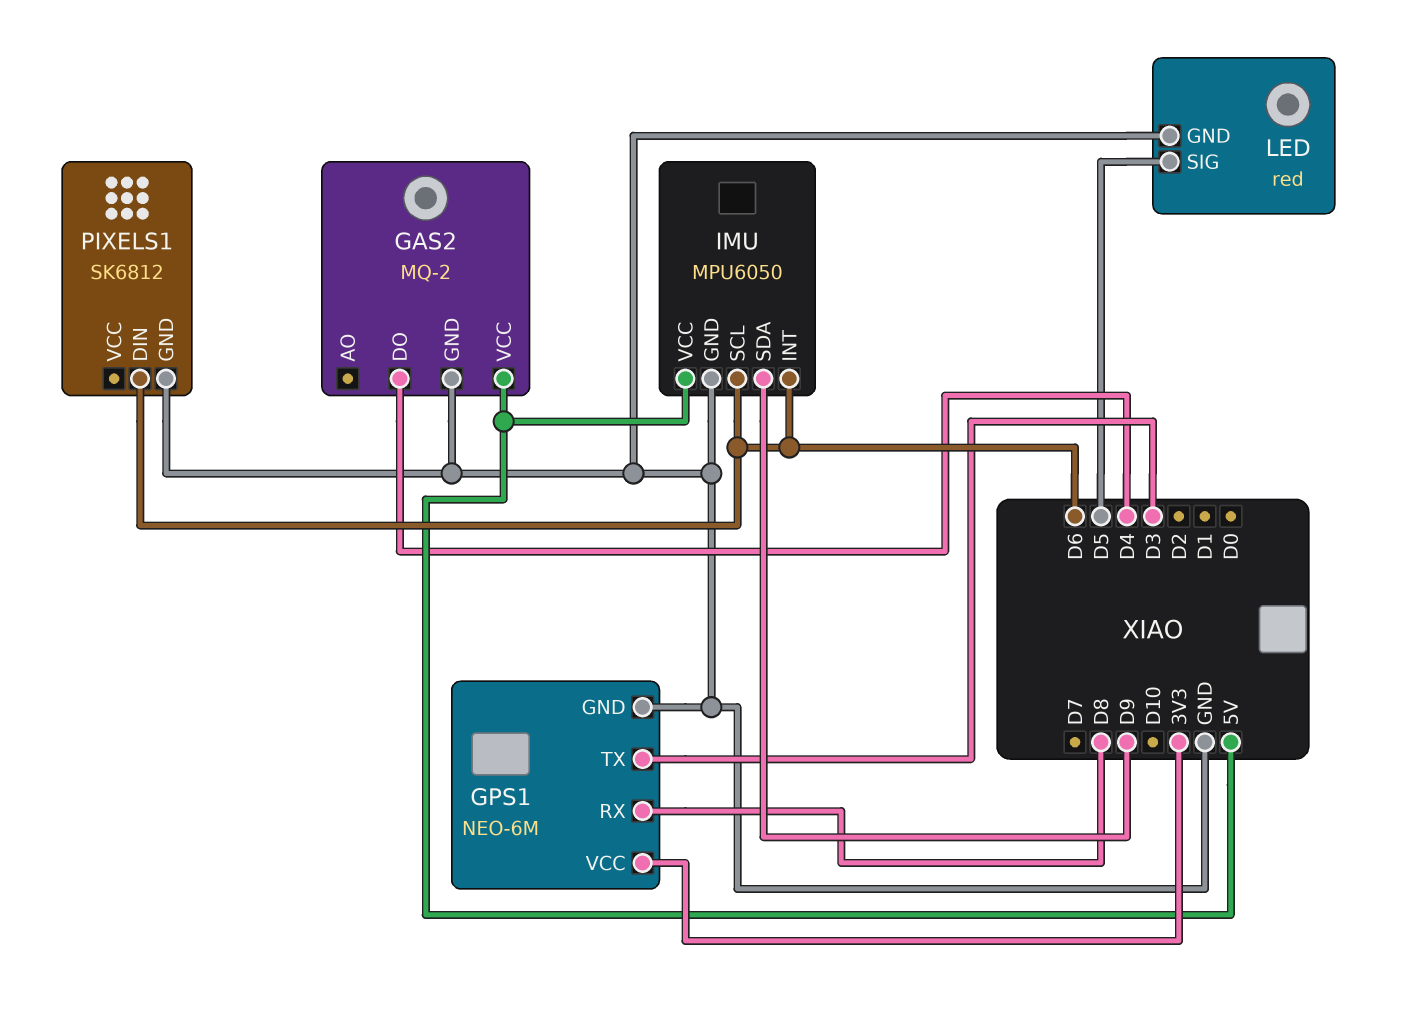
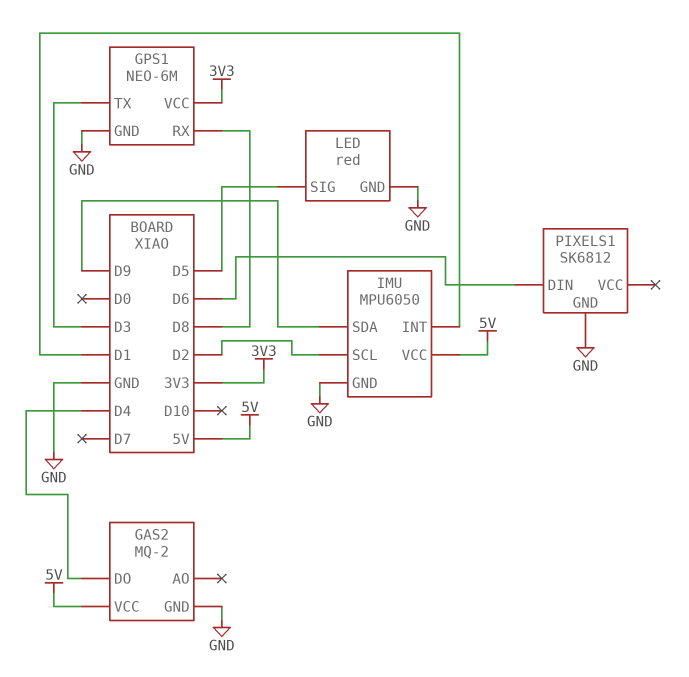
IMU pin INT: D6 -> D1
IMU pin SCL: D6 -> D2

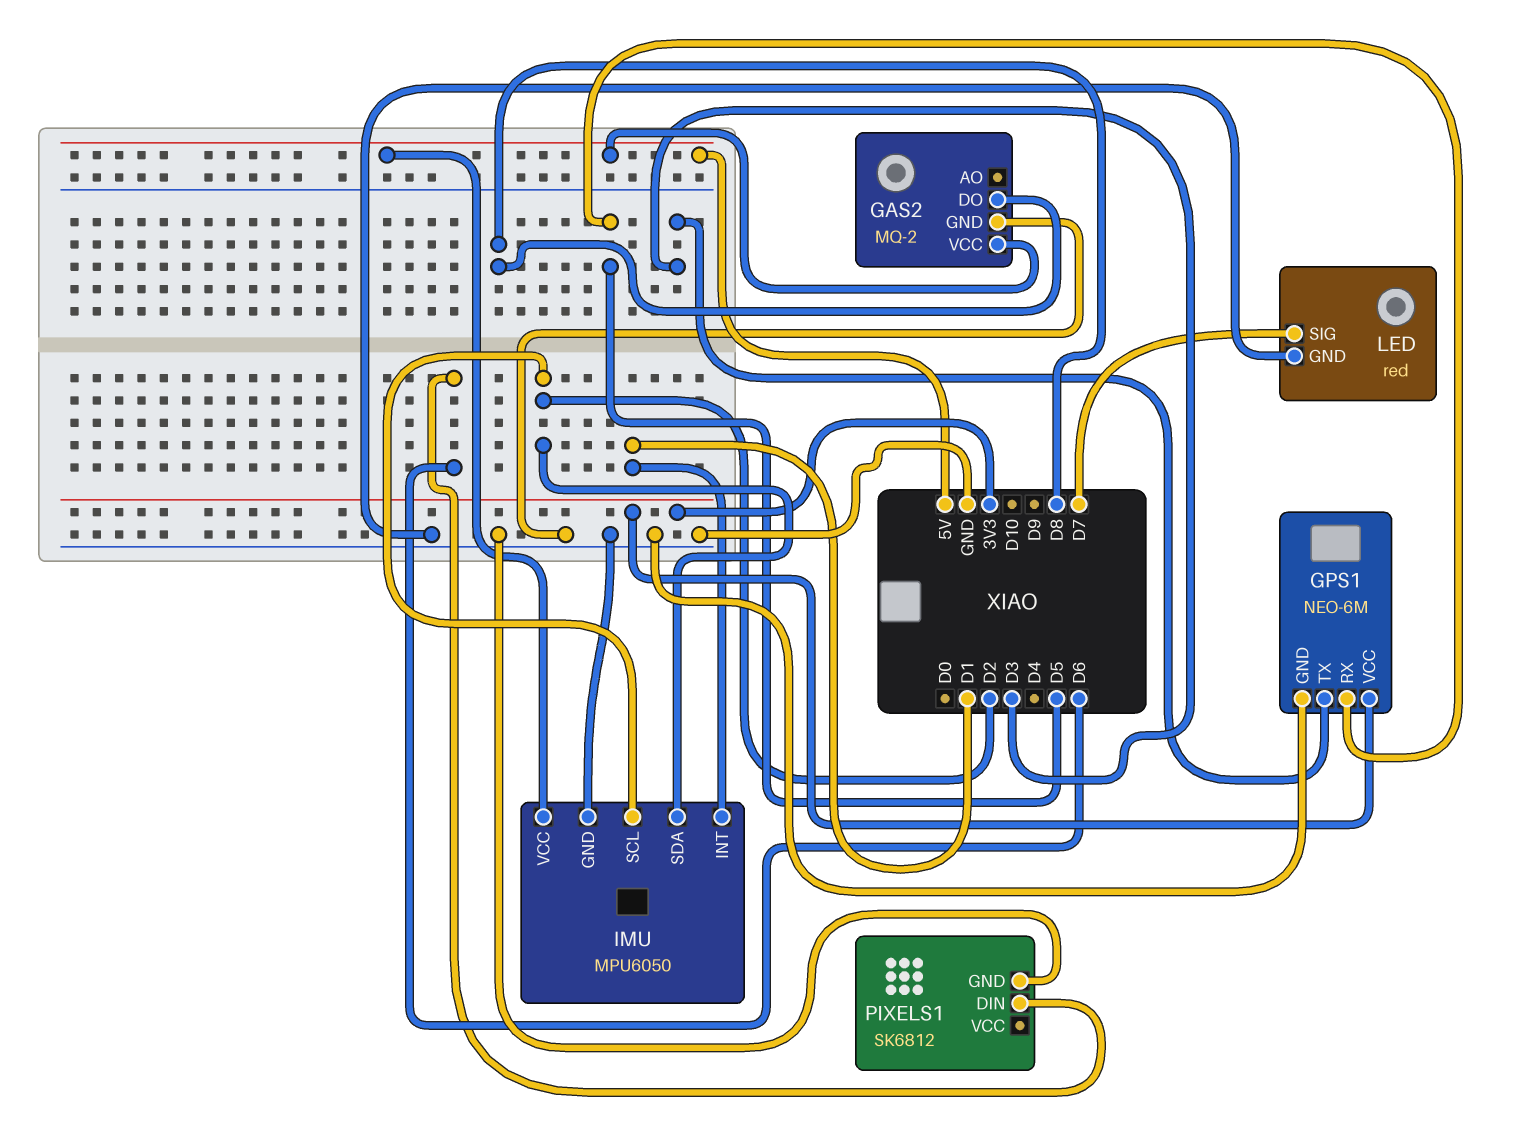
GAS2 pin DO: D4 -> D8
GPS1 pin RX: D8 -> D5
IMU pin SDA: D9 -> D2
LED pin SIG: D5 -> D7

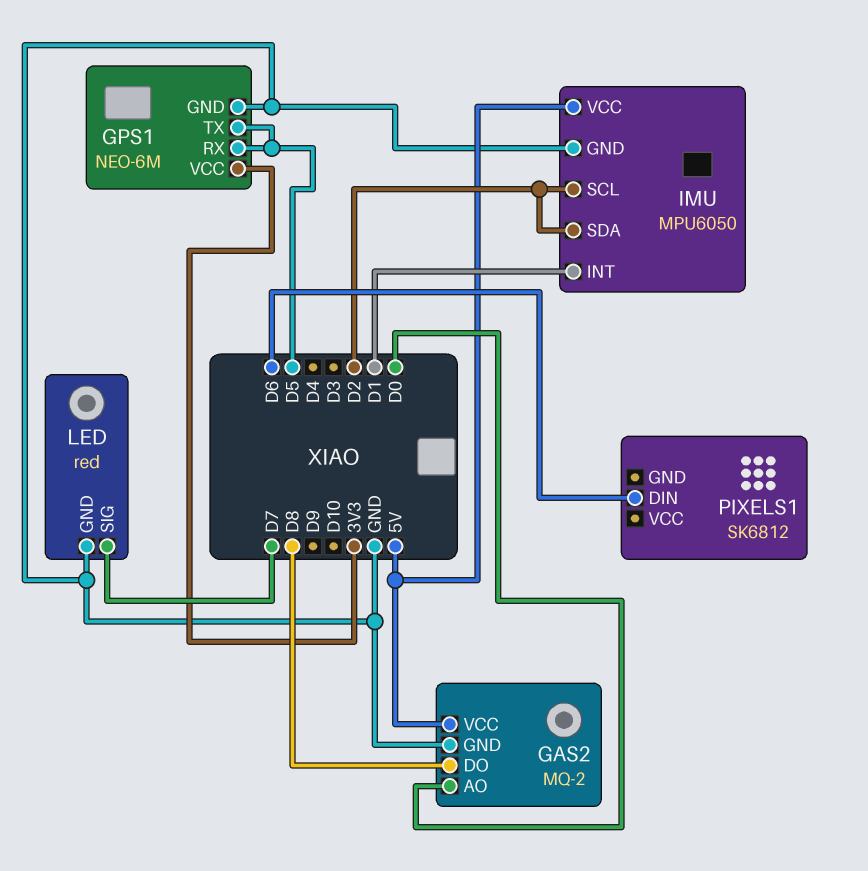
GAS2 pin AO: none -> D0
GPS1 pin TX: D3 -> D5
PIXELS1 pin GND: GND -> none

